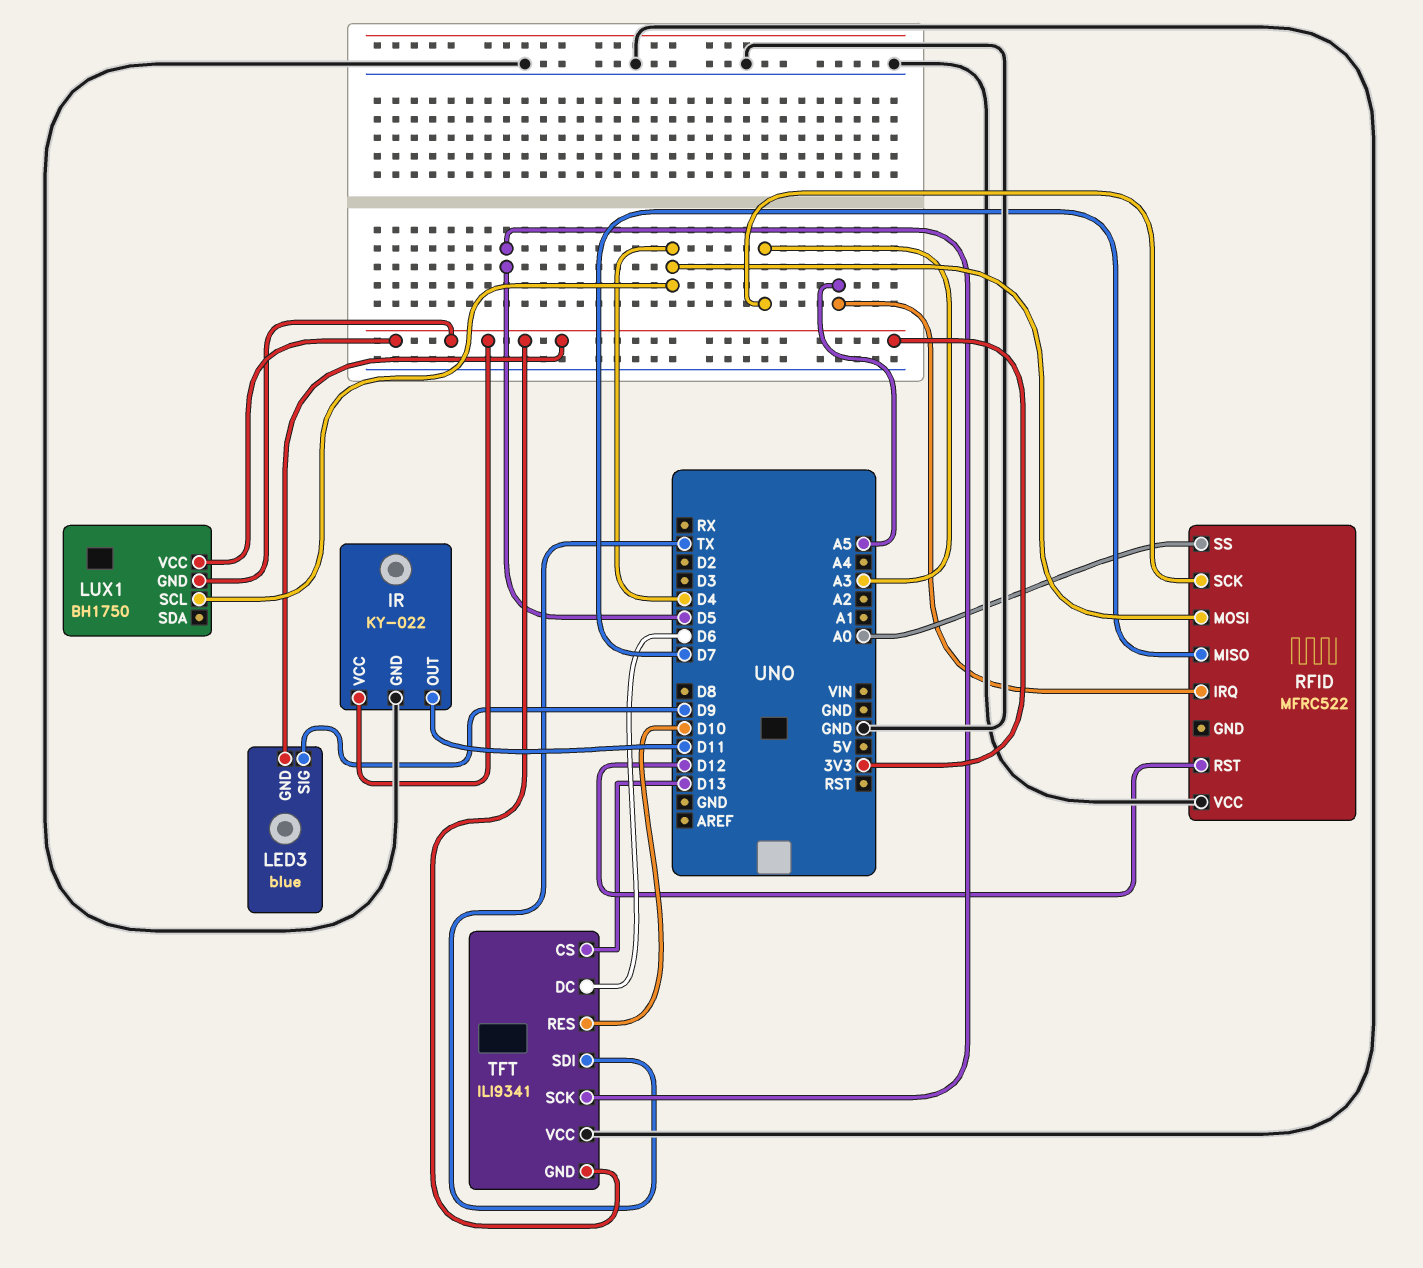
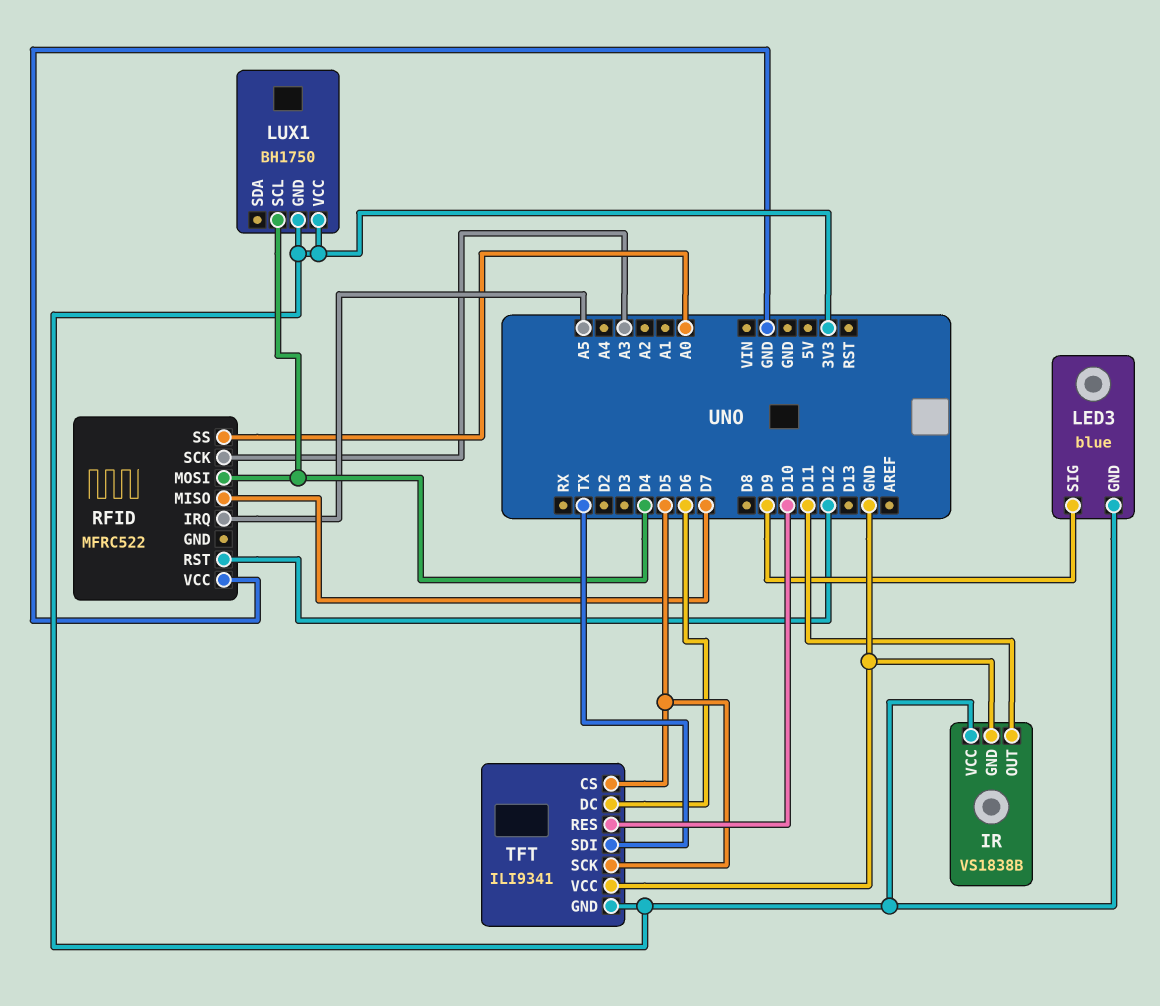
IR: KY-022 -> VS1838B
TFT pin CS: D13 -> D5

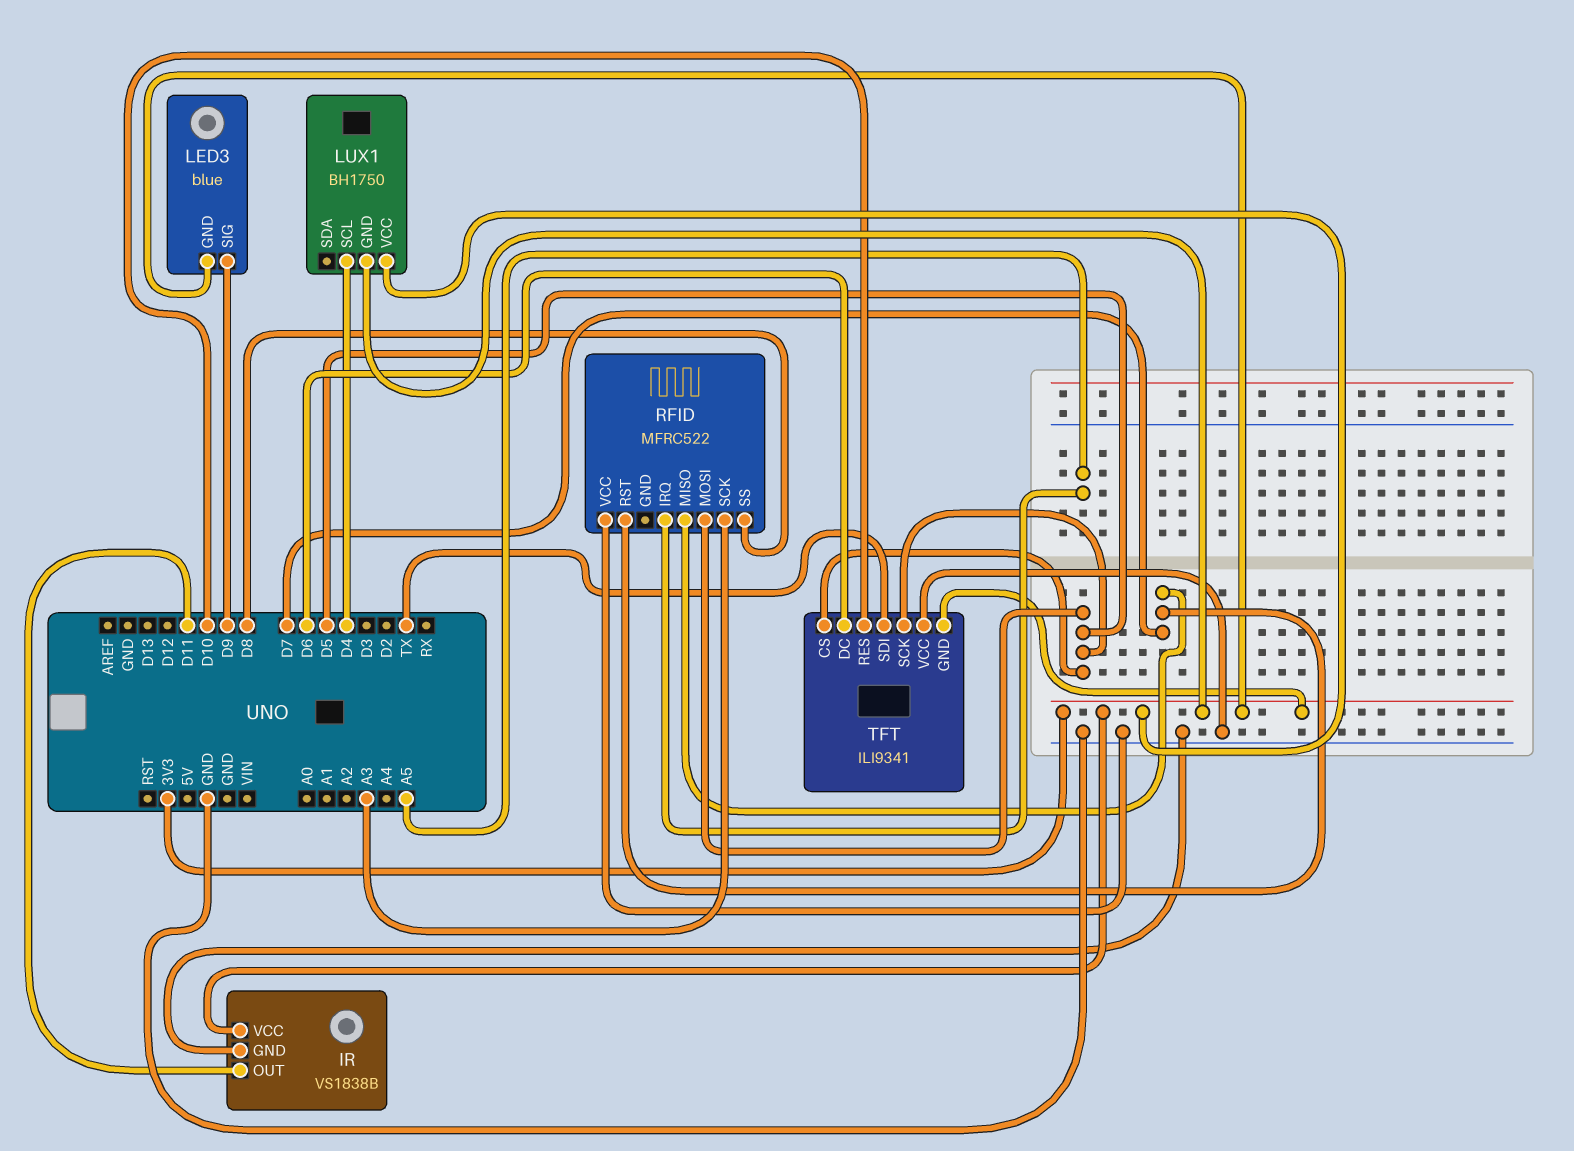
RFID pin MOSI: D4 -> D5
RFID pin RST: D12 -> D7
RFID pin SS: A0 -> D8

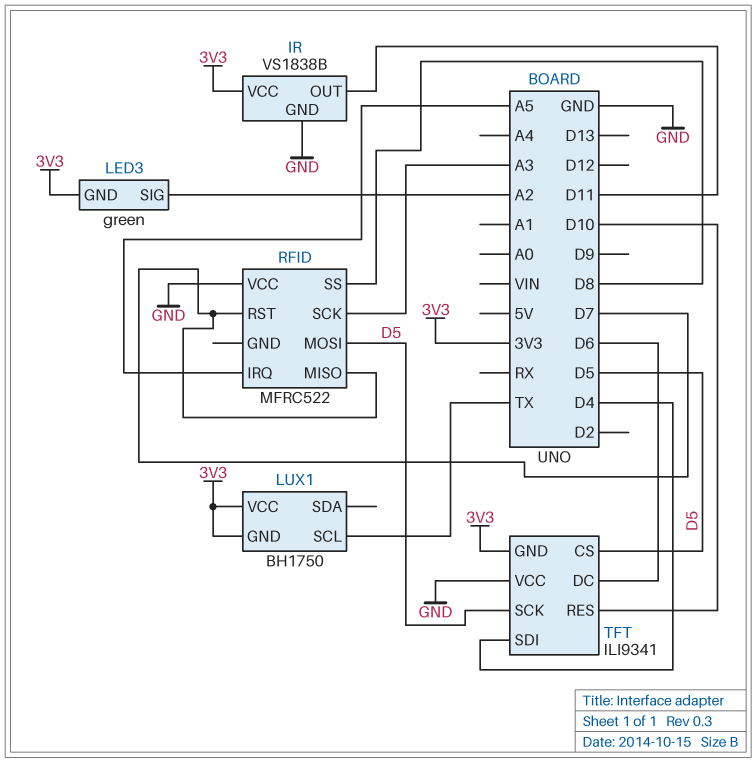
LED3: blue -> green
LED3 pin SIG: D9 -> A2
LUX1 pin SCL: D4 -> TX
TFT pin SDI: TX -> D4

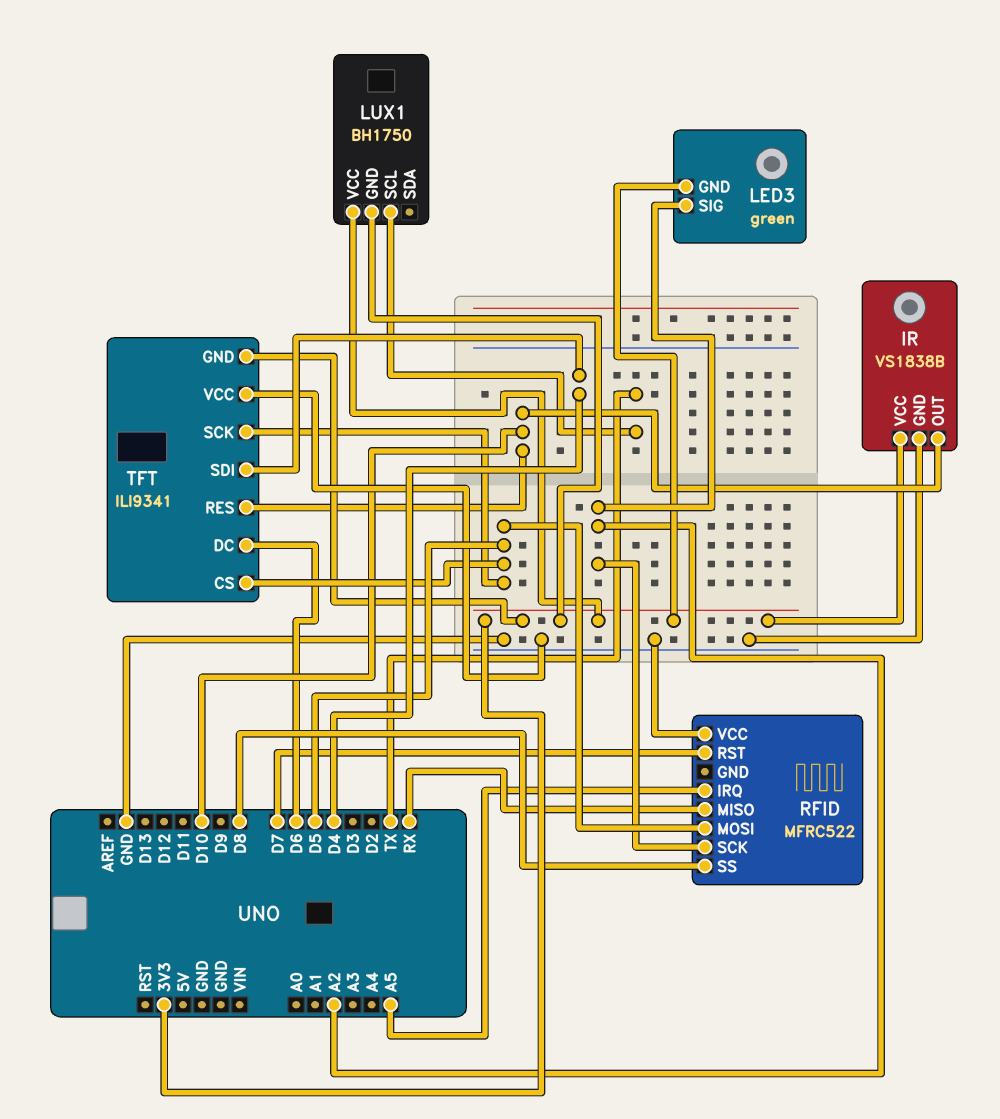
IR pin OUT: D11 -> D10
RFID pin MISO: D7 -> RX
RFID pin SCK: A3 -> A2

